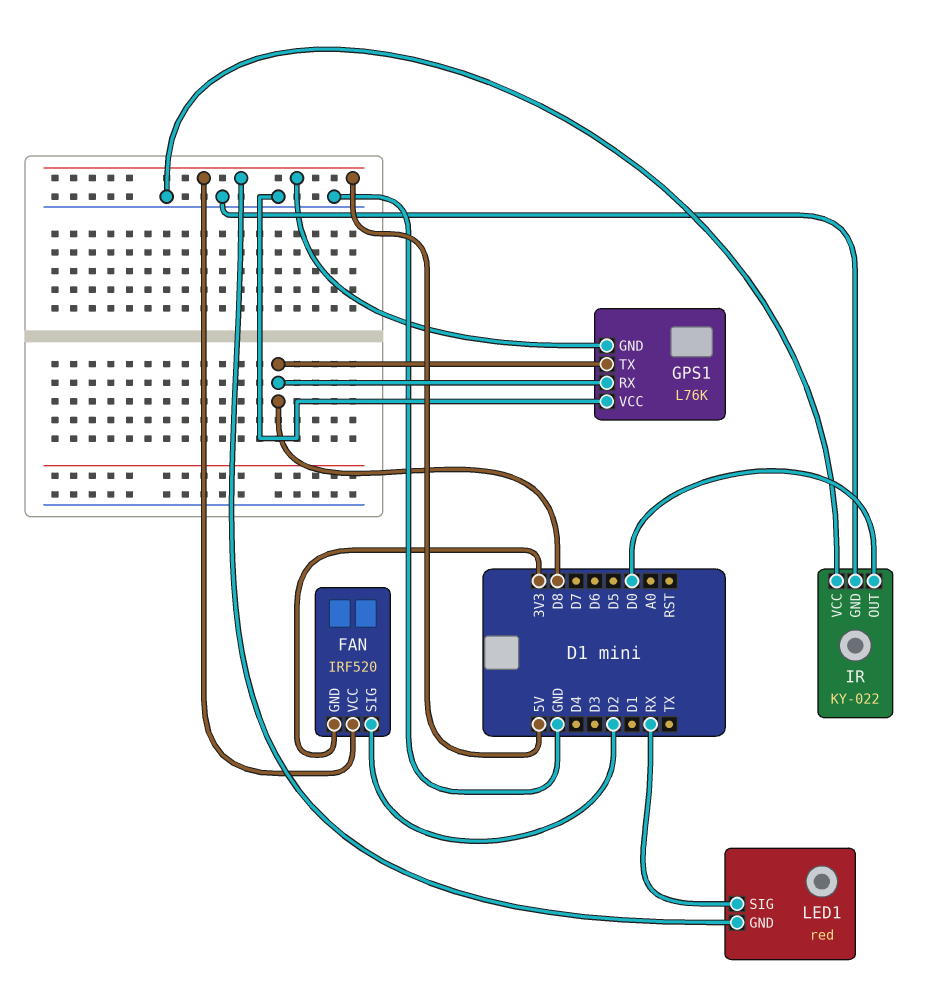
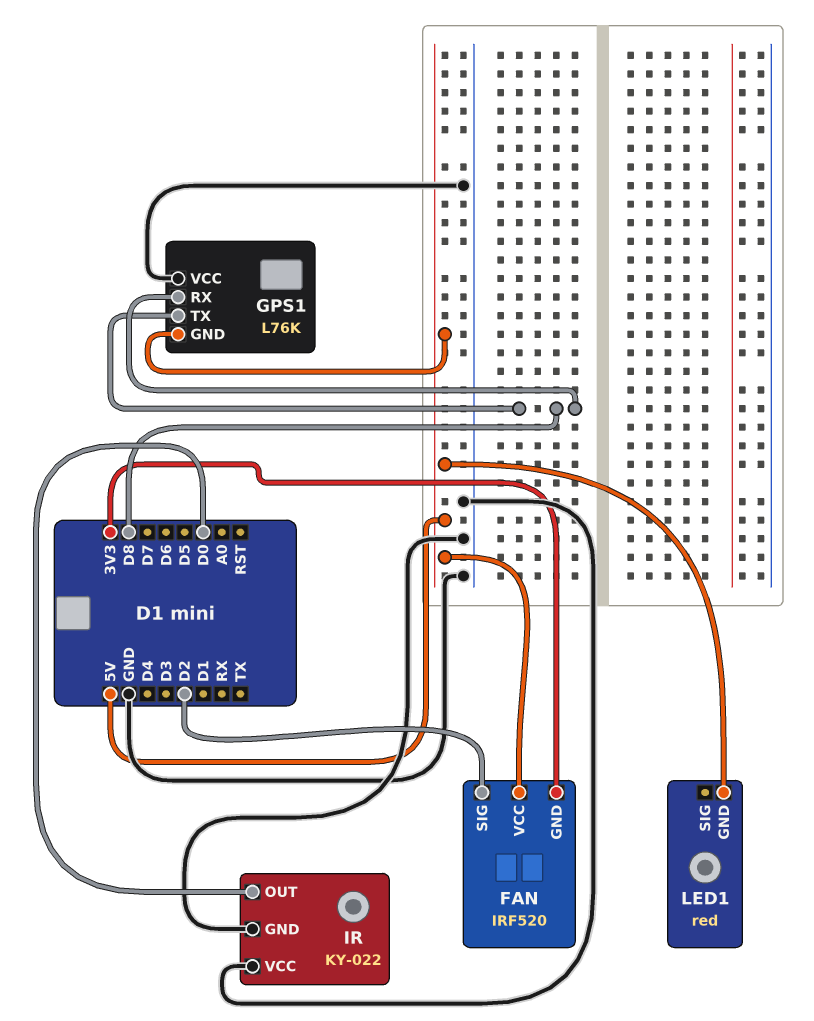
LED1 pin SIG: RX -> none

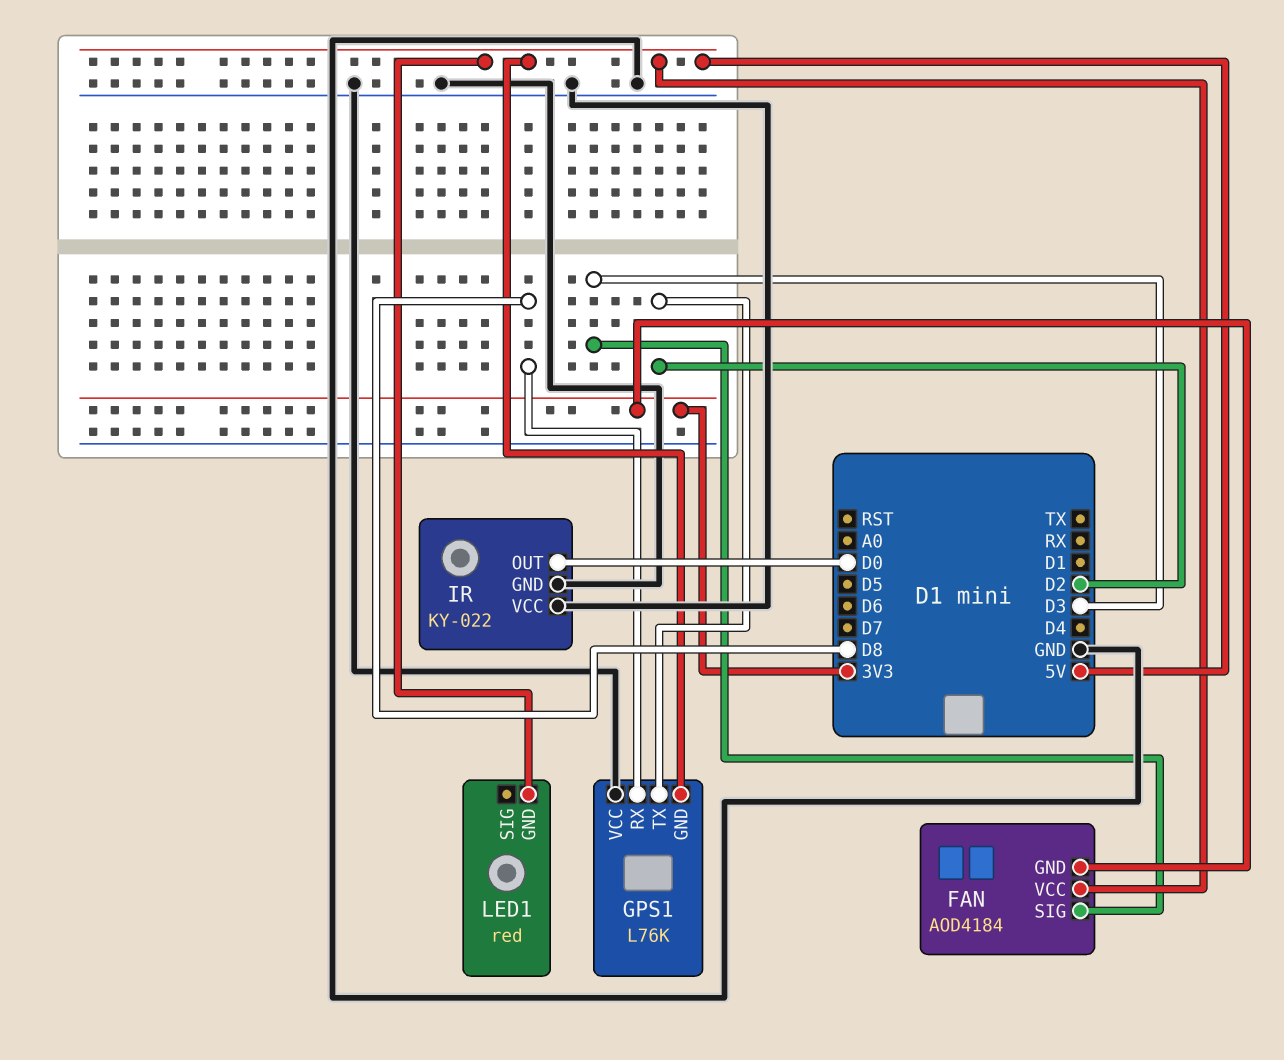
FAN: IRF520 -> AOD4184
FAN pin SIG: D2 -> D3
GPS1 pin TX: D8 -> D2

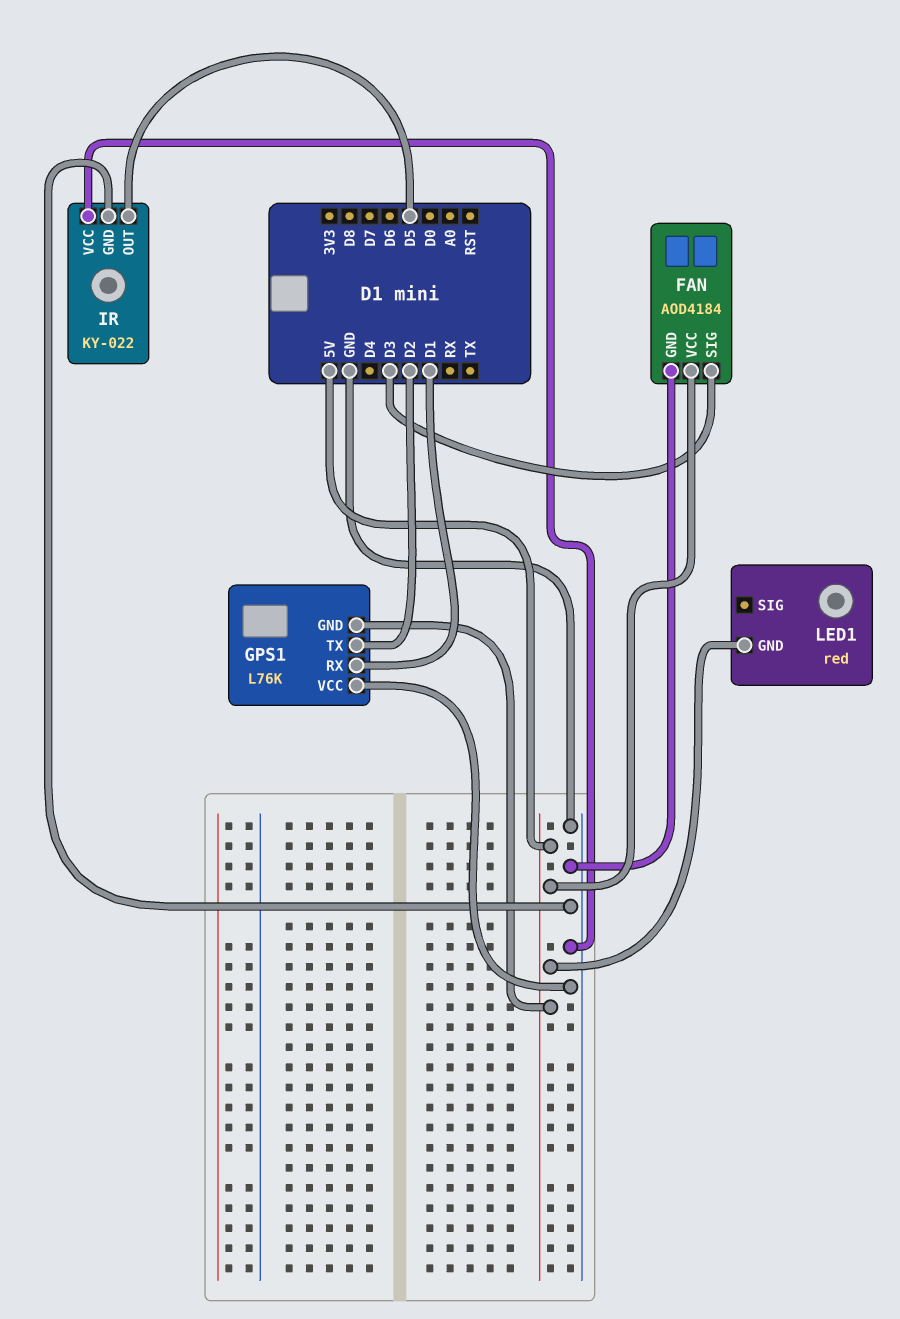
FAN pin GND: 3V3 -> GND
GPS1 pin RX: D8 -> D1
IR pin OUT: D0 -> D5

